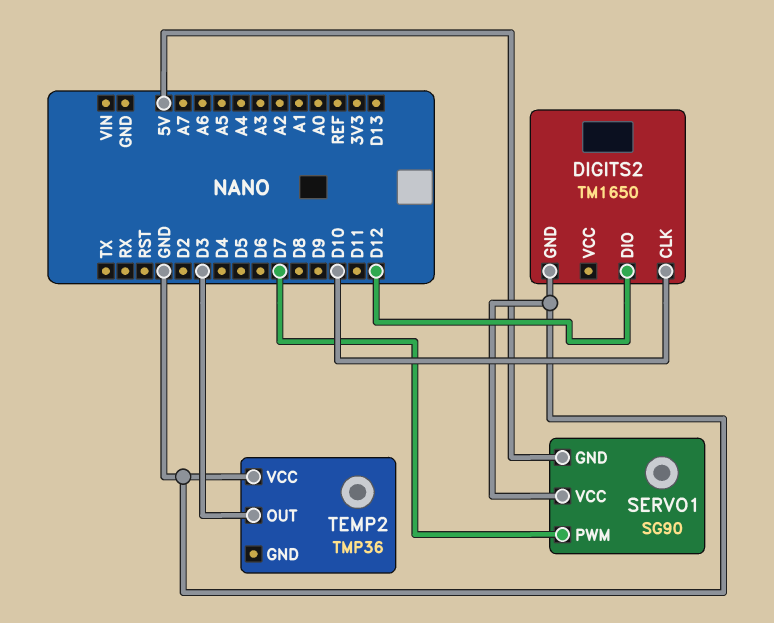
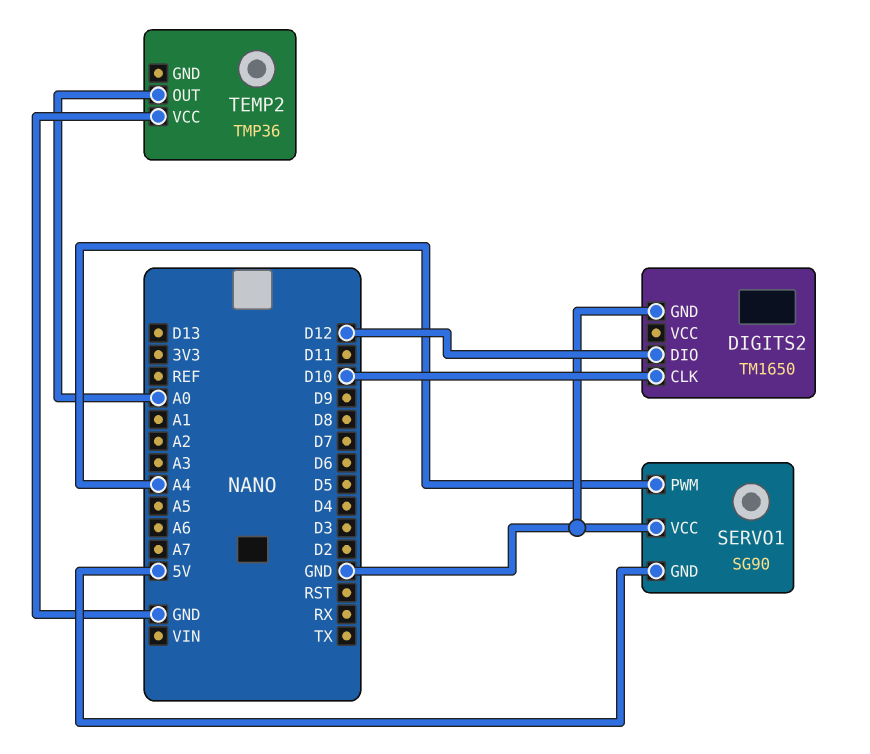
SERVO1 pin PWM: D7 -> A4
TEMP2 pin OUT: D3 -> A0

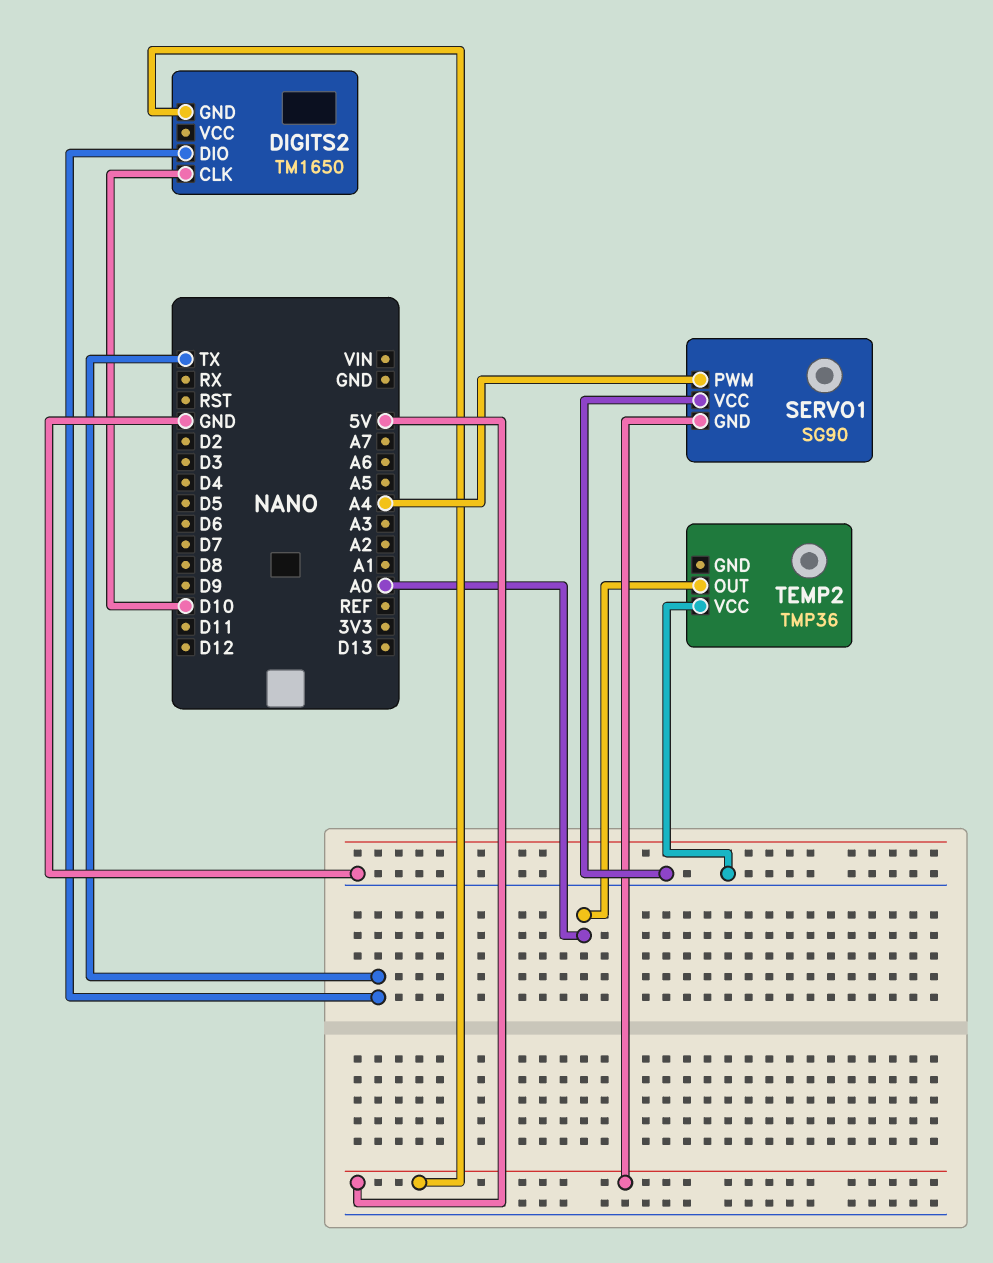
DIGITS2 pin DIO: D12 -> TX
DIGITS2 pin GND: GND -> 5V

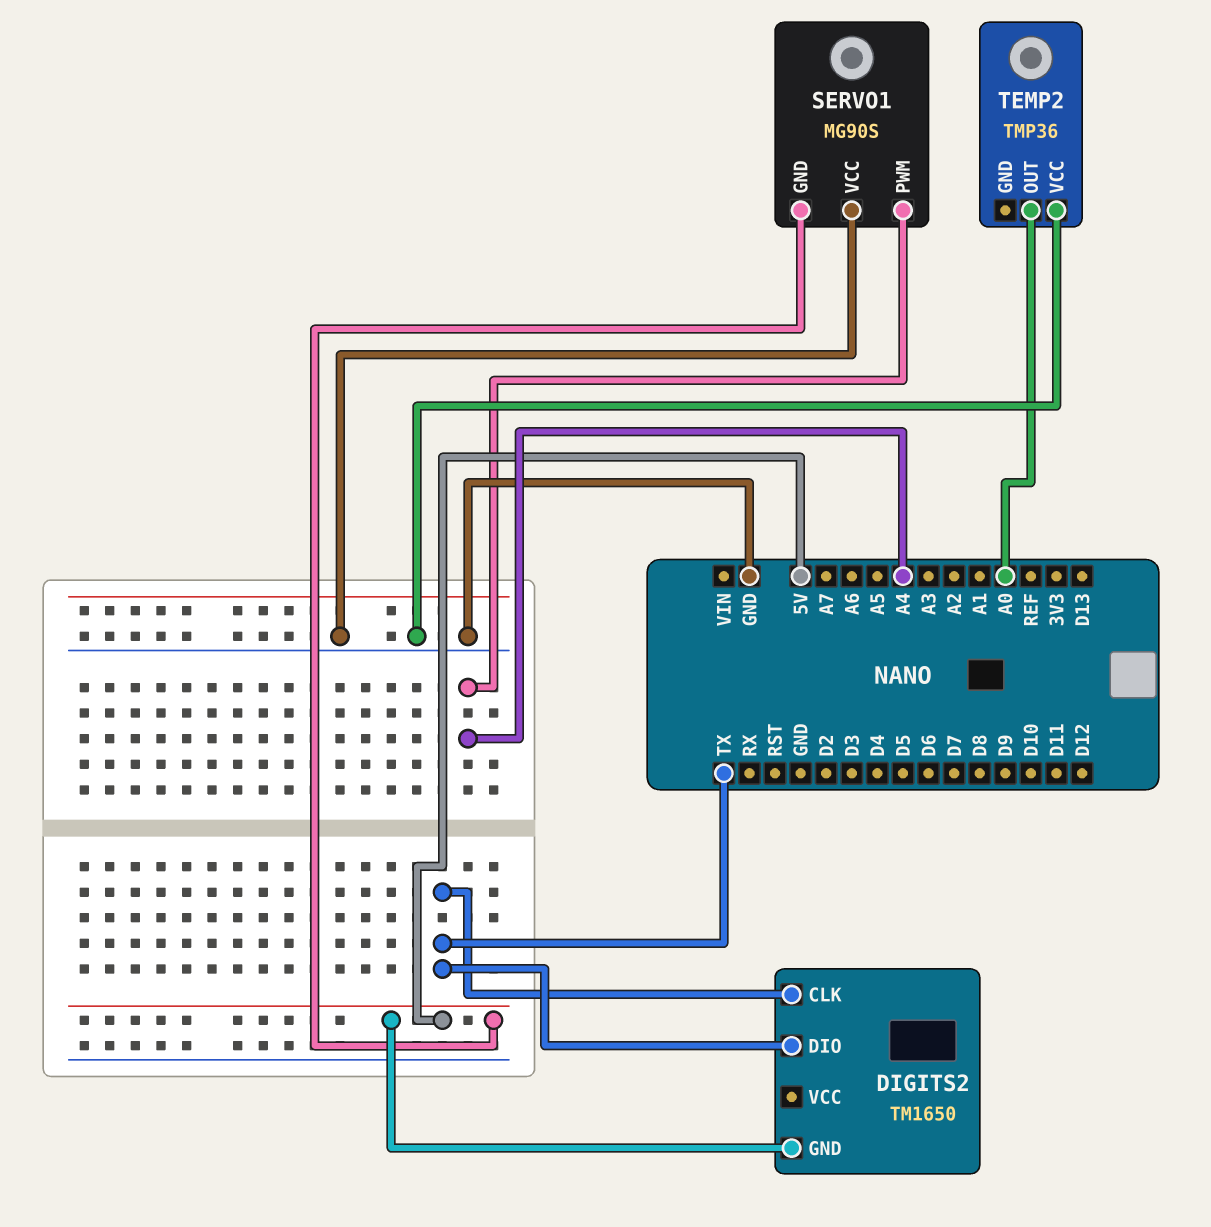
DIGITS2 pin CLK: D10 -> TX
SERVO1: SG90 -> MG90S

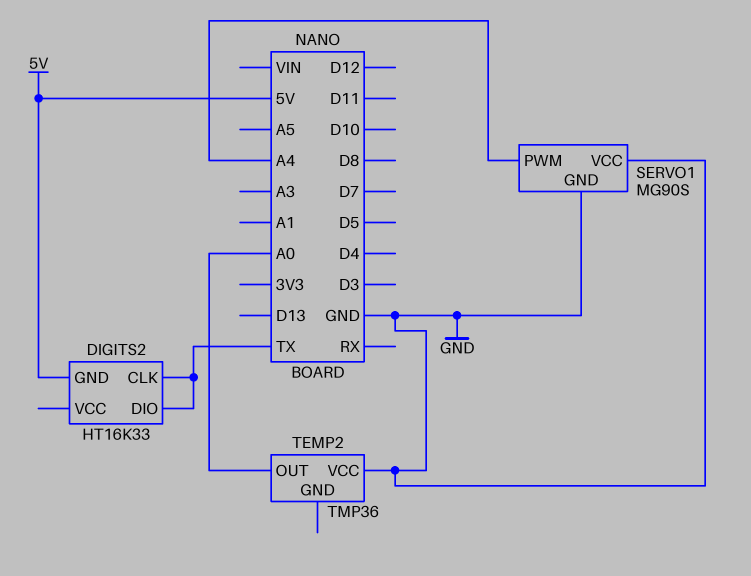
DIGITS2: TM1650 -> HT16K33
SERVO1 pin GND: 5V -> GND

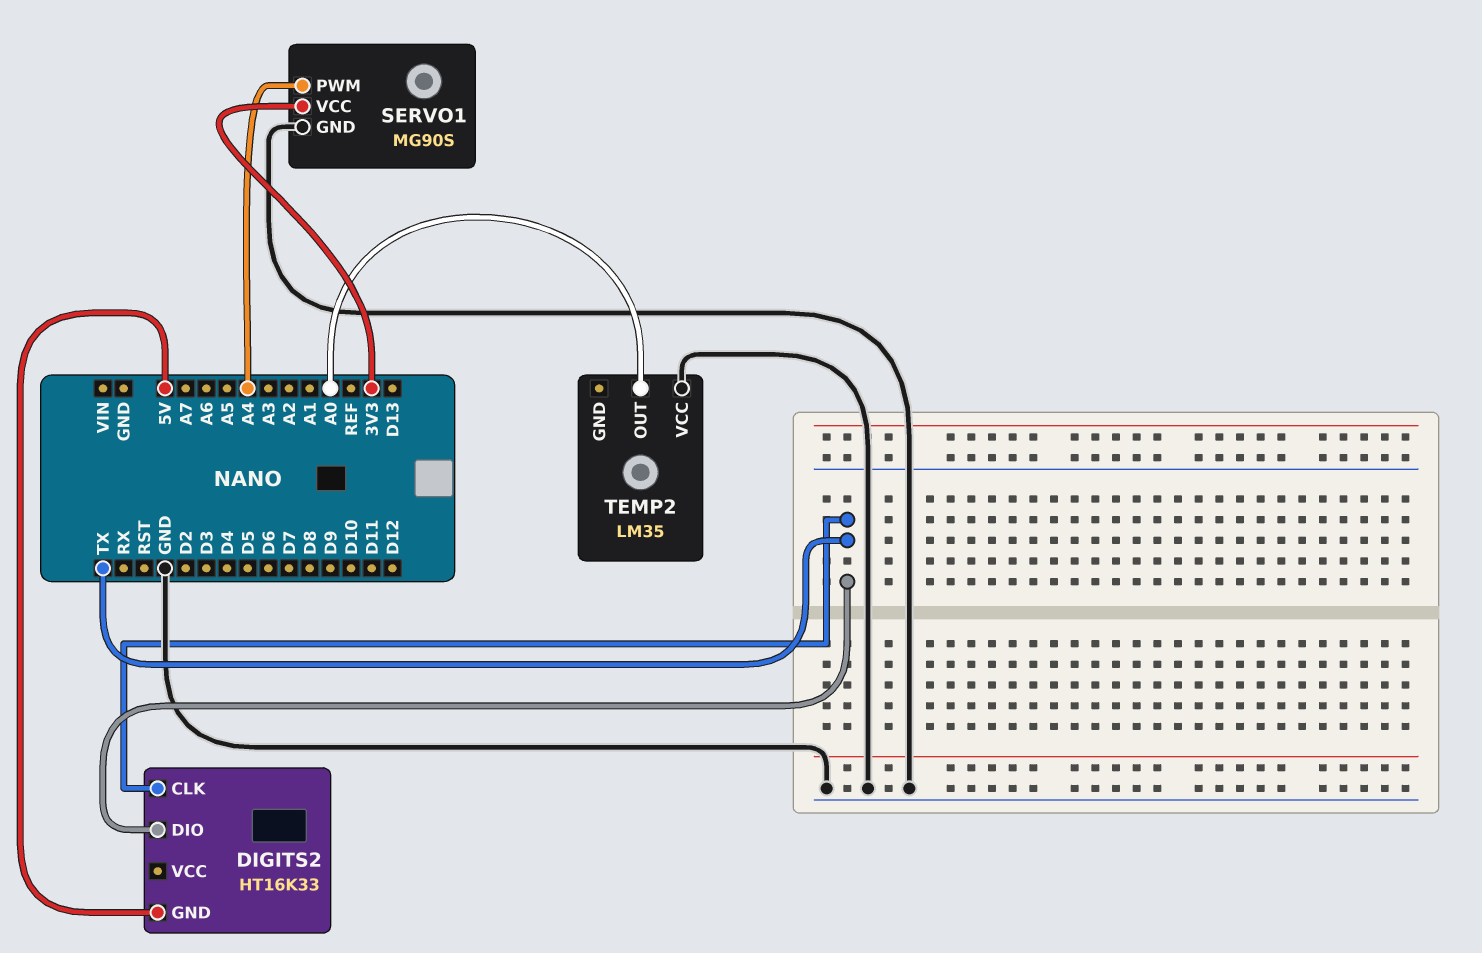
SERVO1 pin VCC: GND -> 3V3
TEMP2: TMP36 -> LM35

